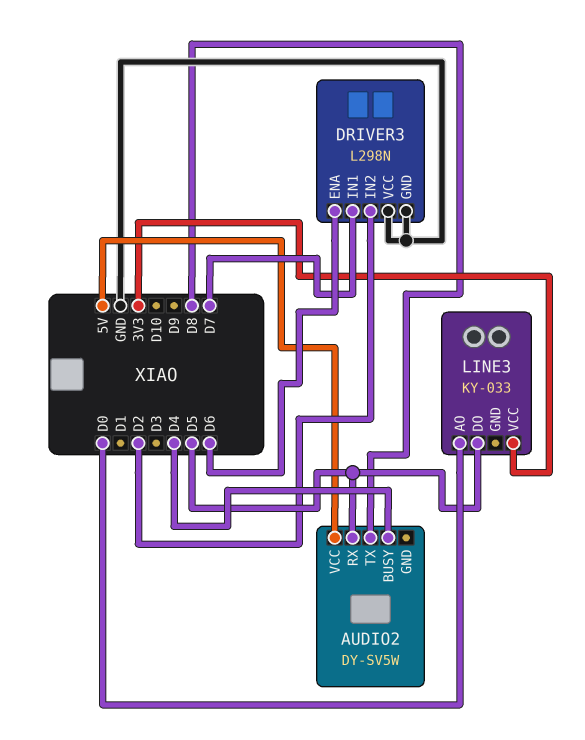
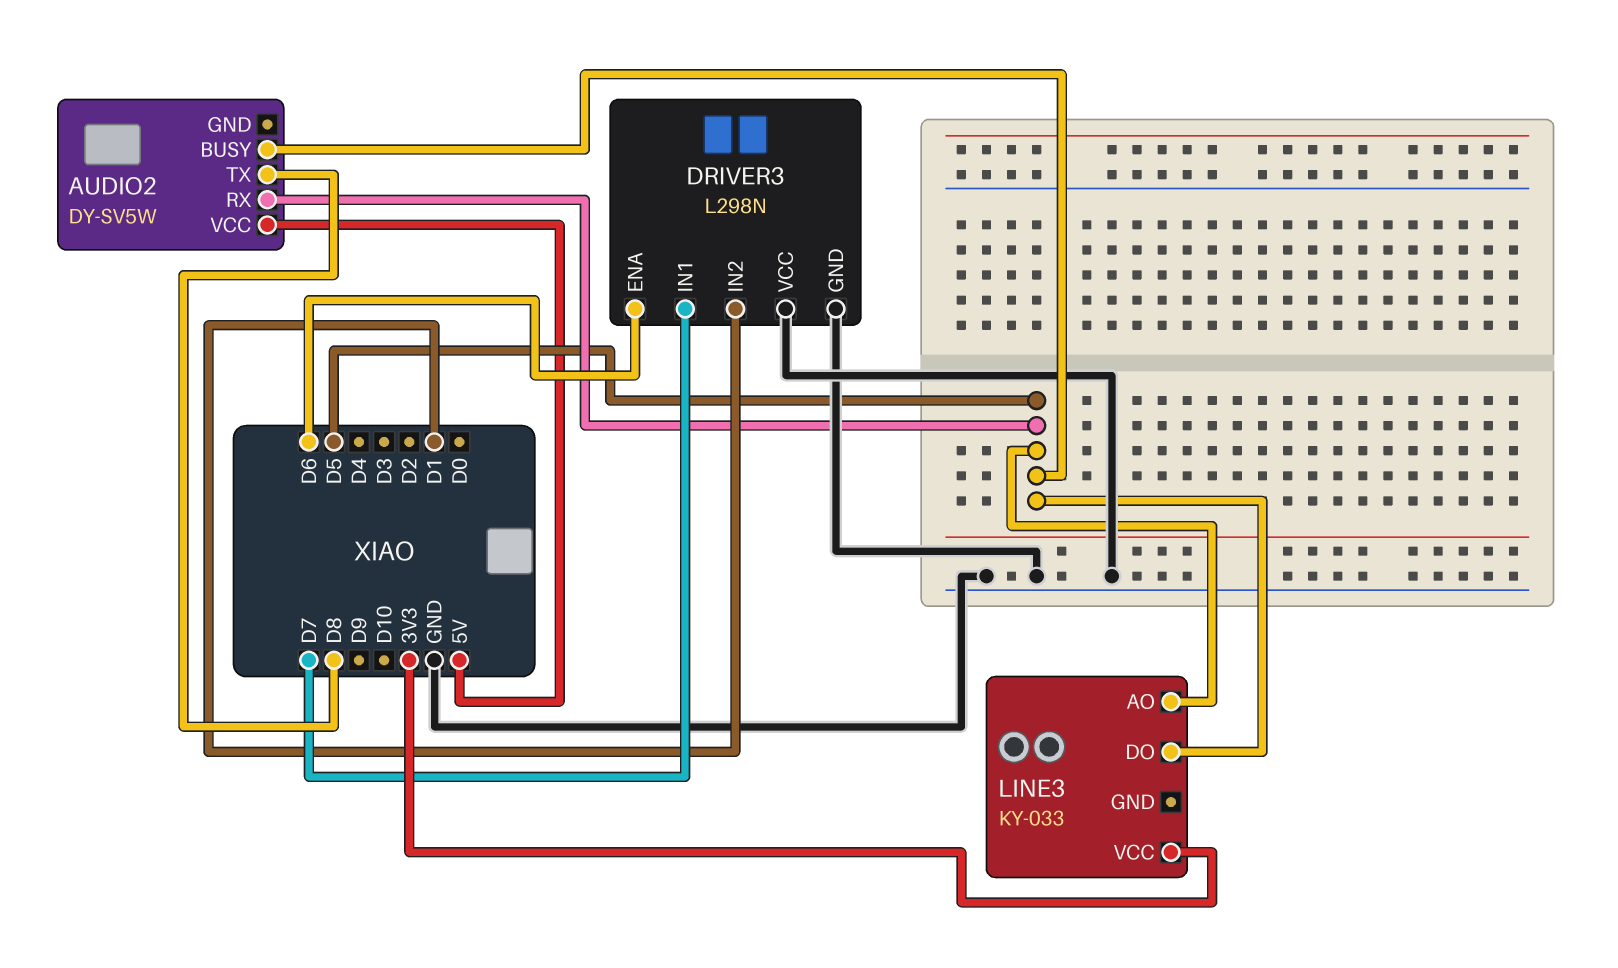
AUDIO2 pin BUSY: D4 -> D5
DRIVER3 pin IN2: D2 -> D1
LINE3 pin AO: D0 -> D5

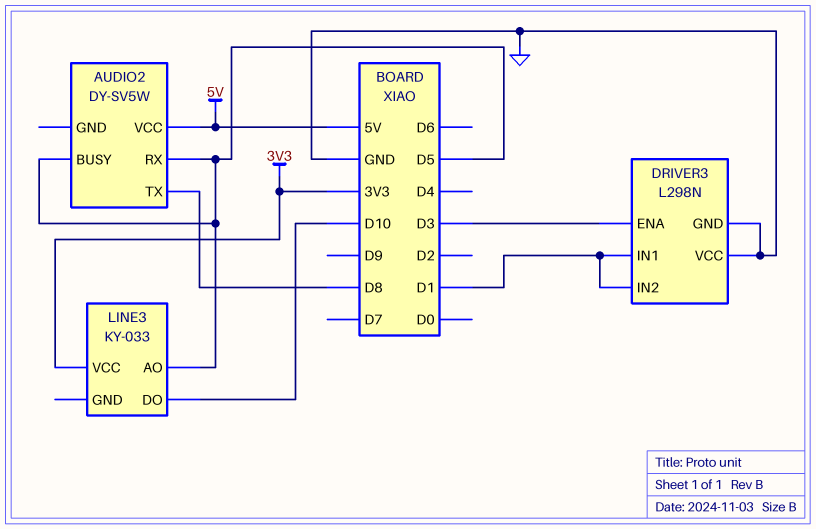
DRIVER3 pin ENA: D6 -> D3
DRIVER3 pin IN1: D7 -> D1
LINE3 pin DO: D5 -> D10

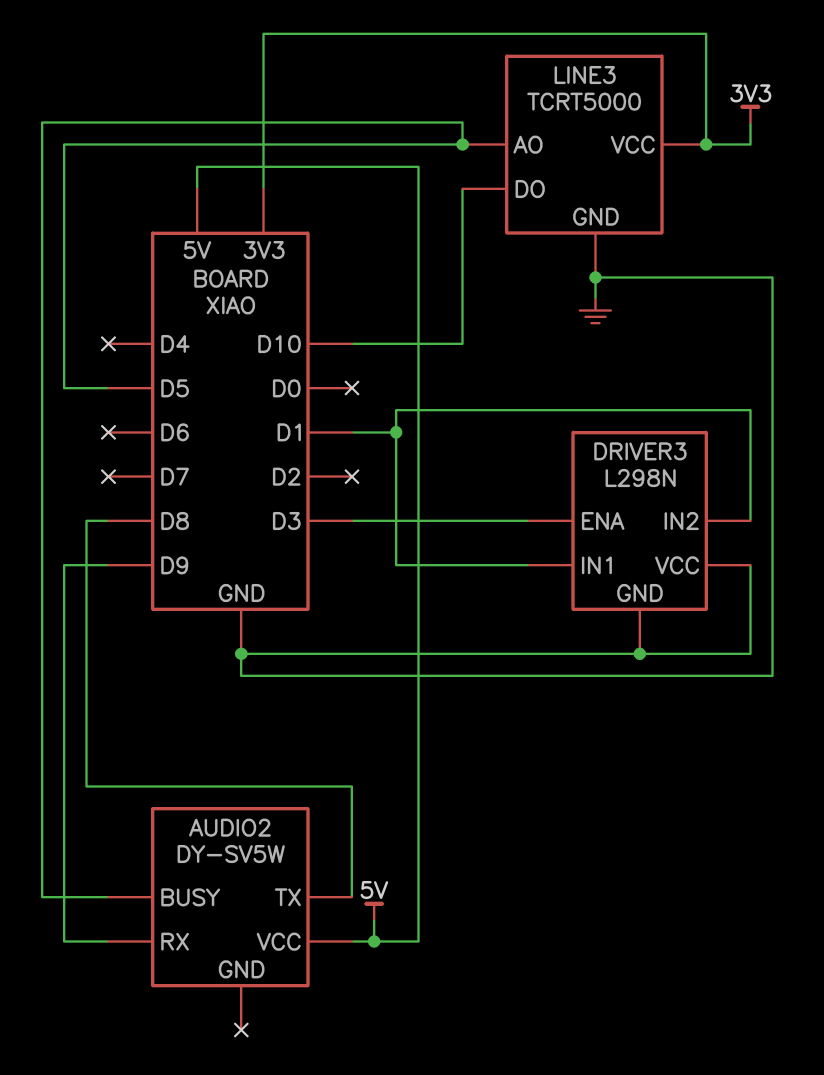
AUDIO2 pin RX: D5 -> D9
LINE3: KY-033 -> TCRT5000
LINE3 pin GND: none -> GND

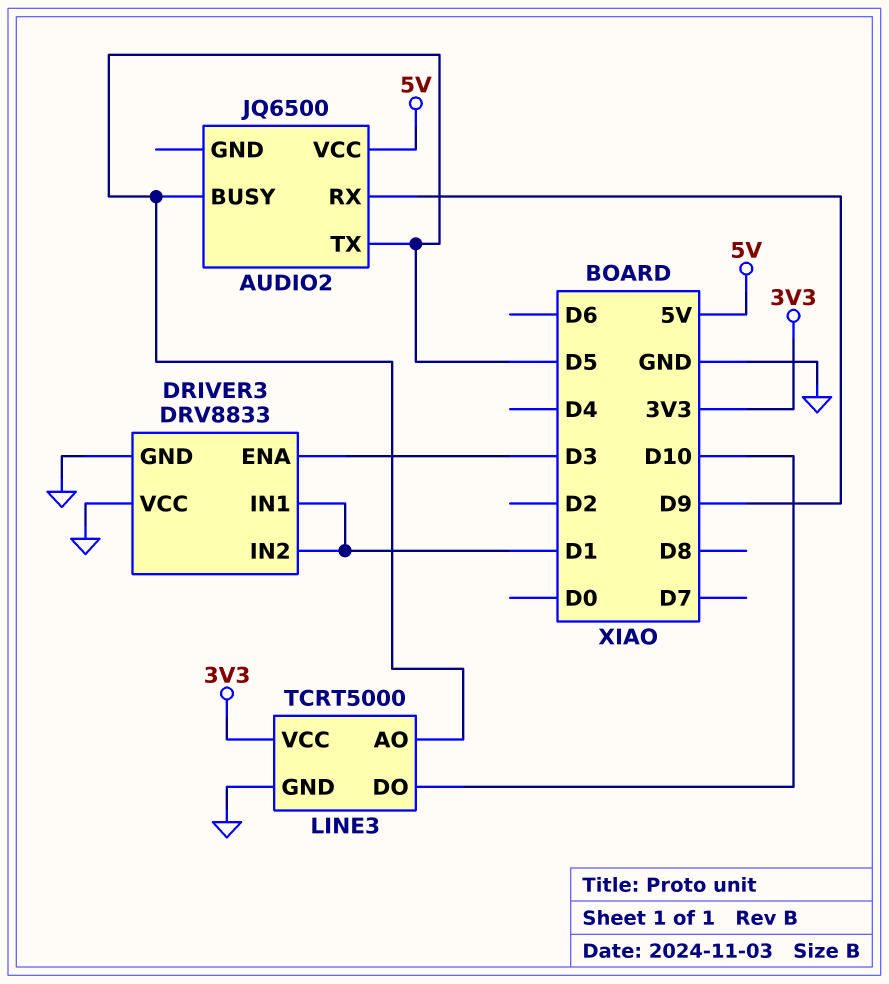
AUDIO2: DY-SV5W -> JQ6500
AUDIO2 pin TX: D8 -> D5
DRIVER3: L298N -> DRV8833

